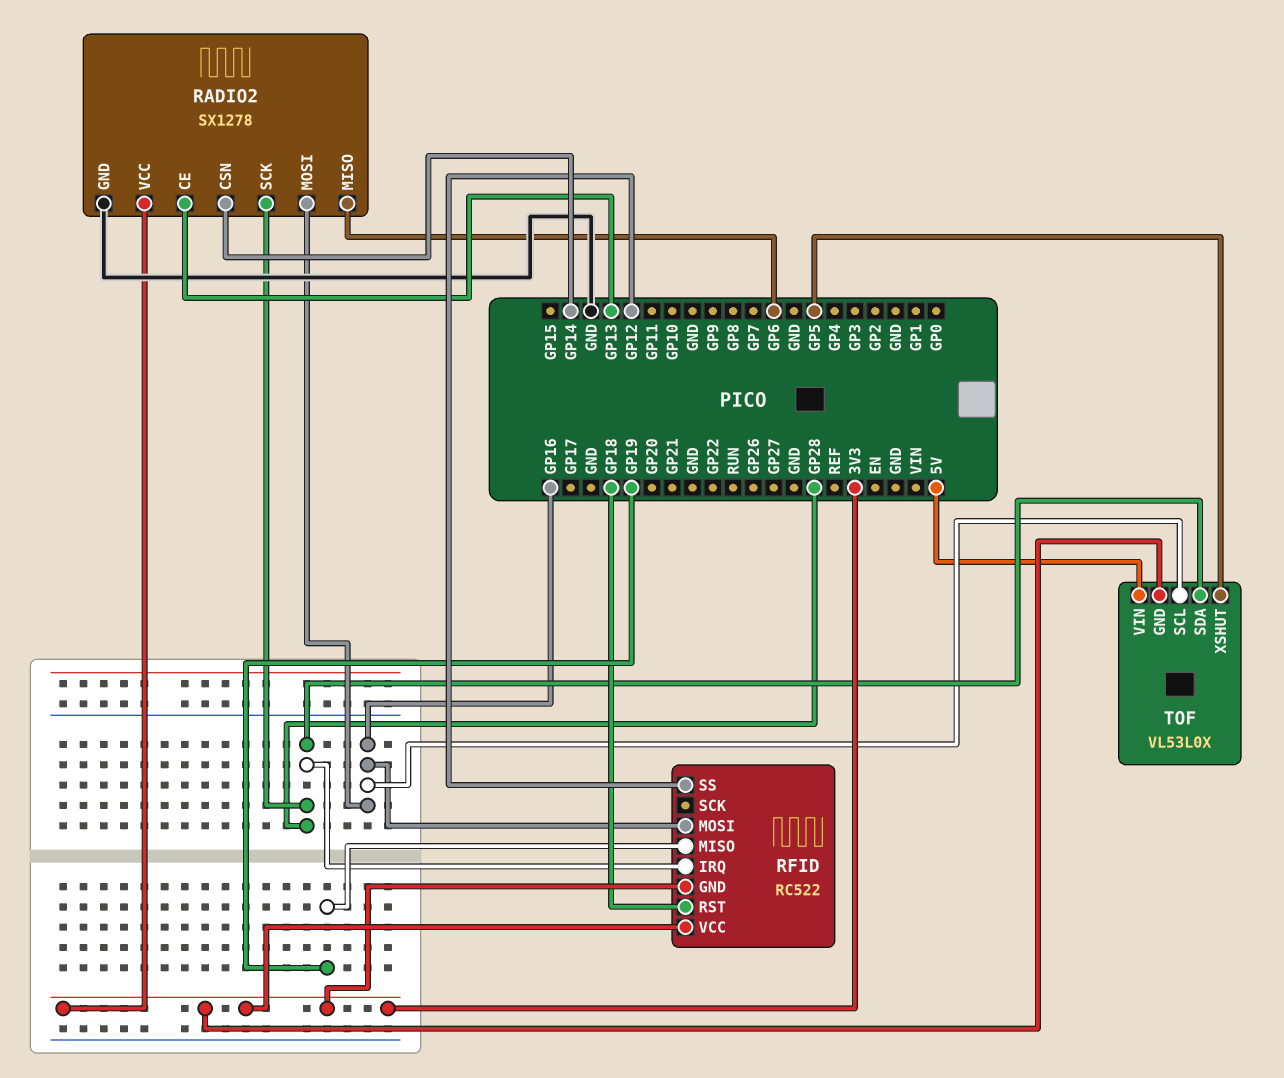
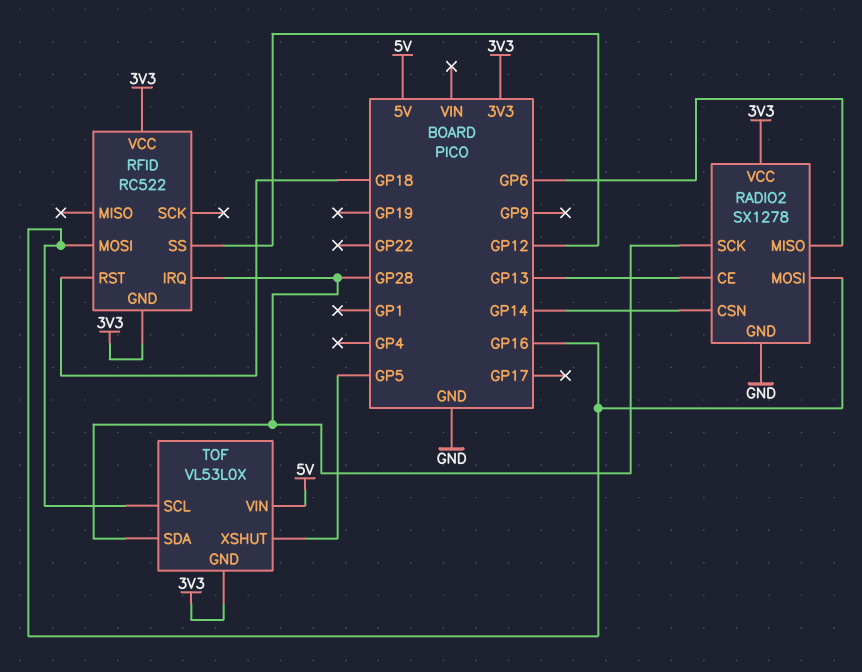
RFID pin MISO: GP19 -> none

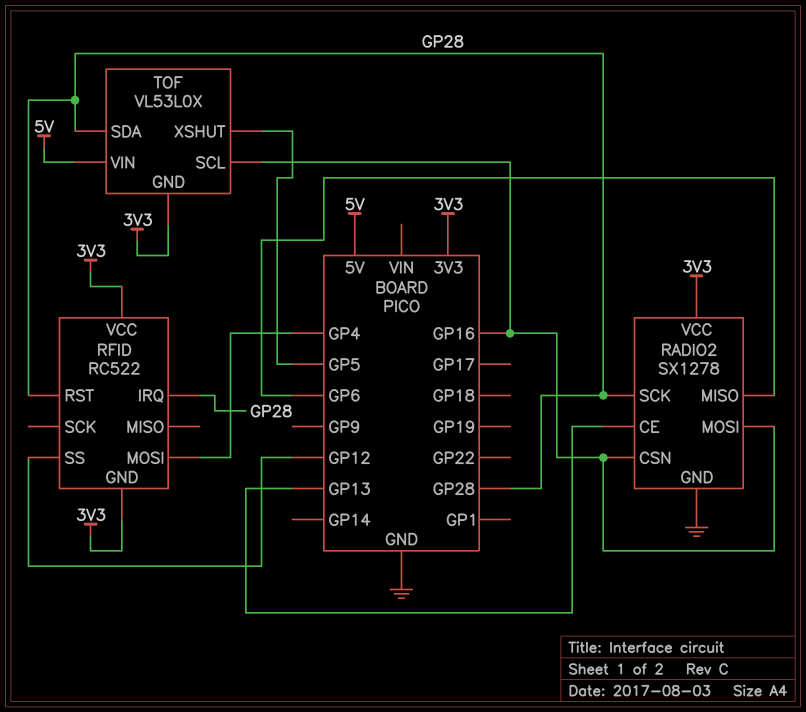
RADIO2 pin CSN: GP14 -> GP16
RFID pin MOSI: GP16 -> GP4
RFID pin RST: GP18 -> GP28

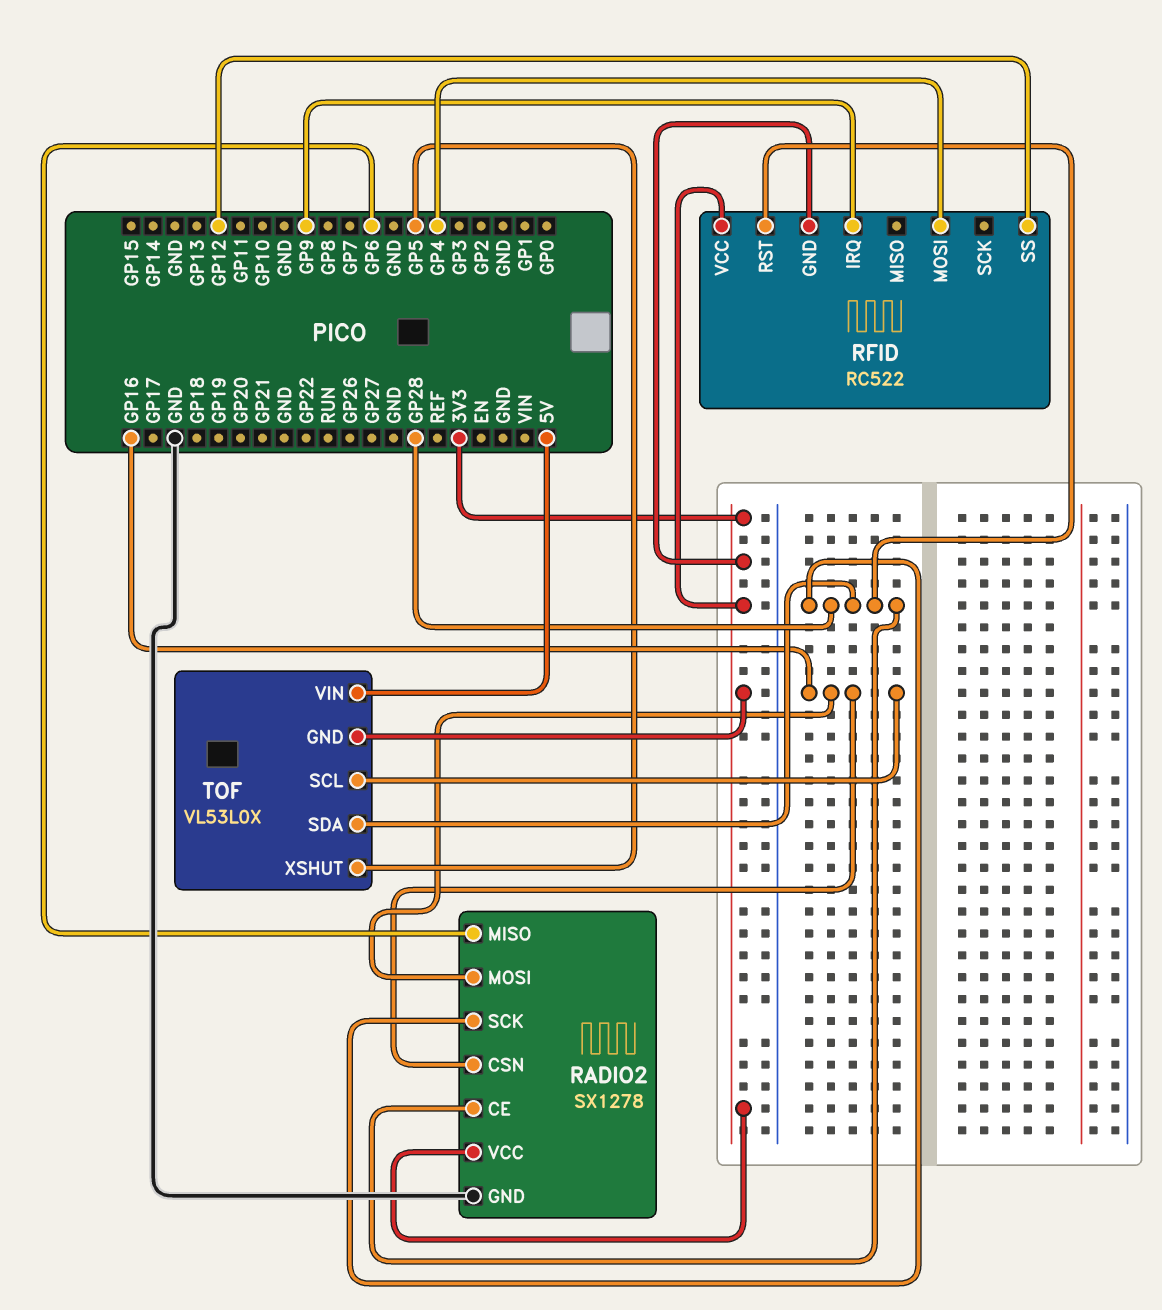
RADIO2 pin CE: GP13 -> GP28
RFID pin IRQ: GP28 -> GP9

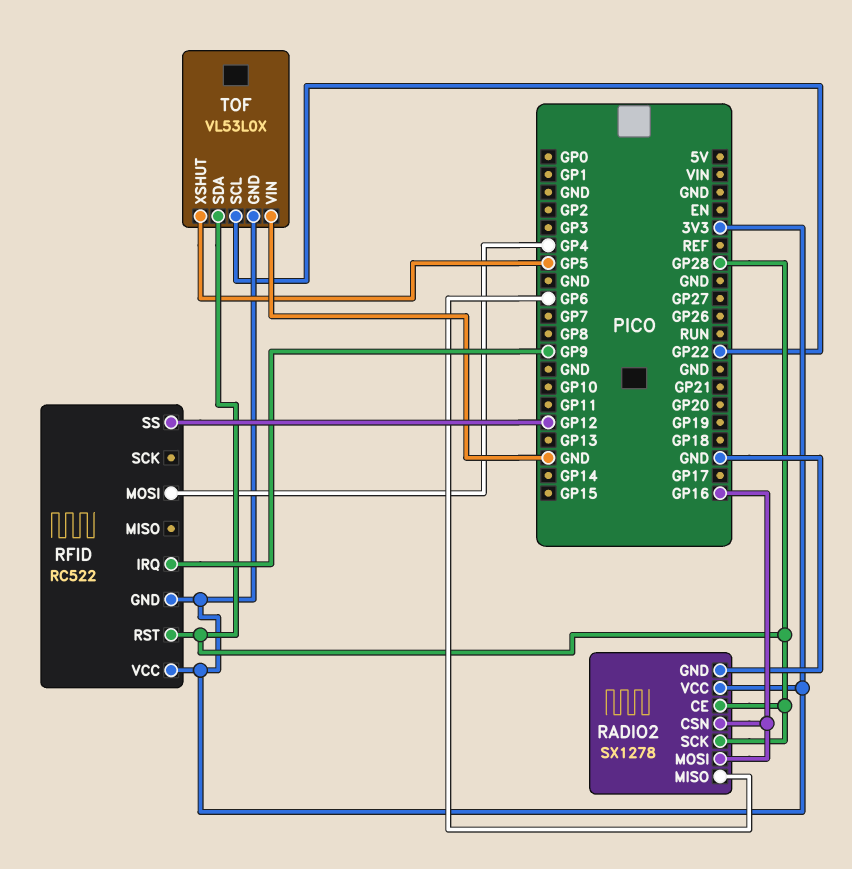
TOF pin SCL: GP16 -> GP22
TOF pin VIN: 5V -> GND

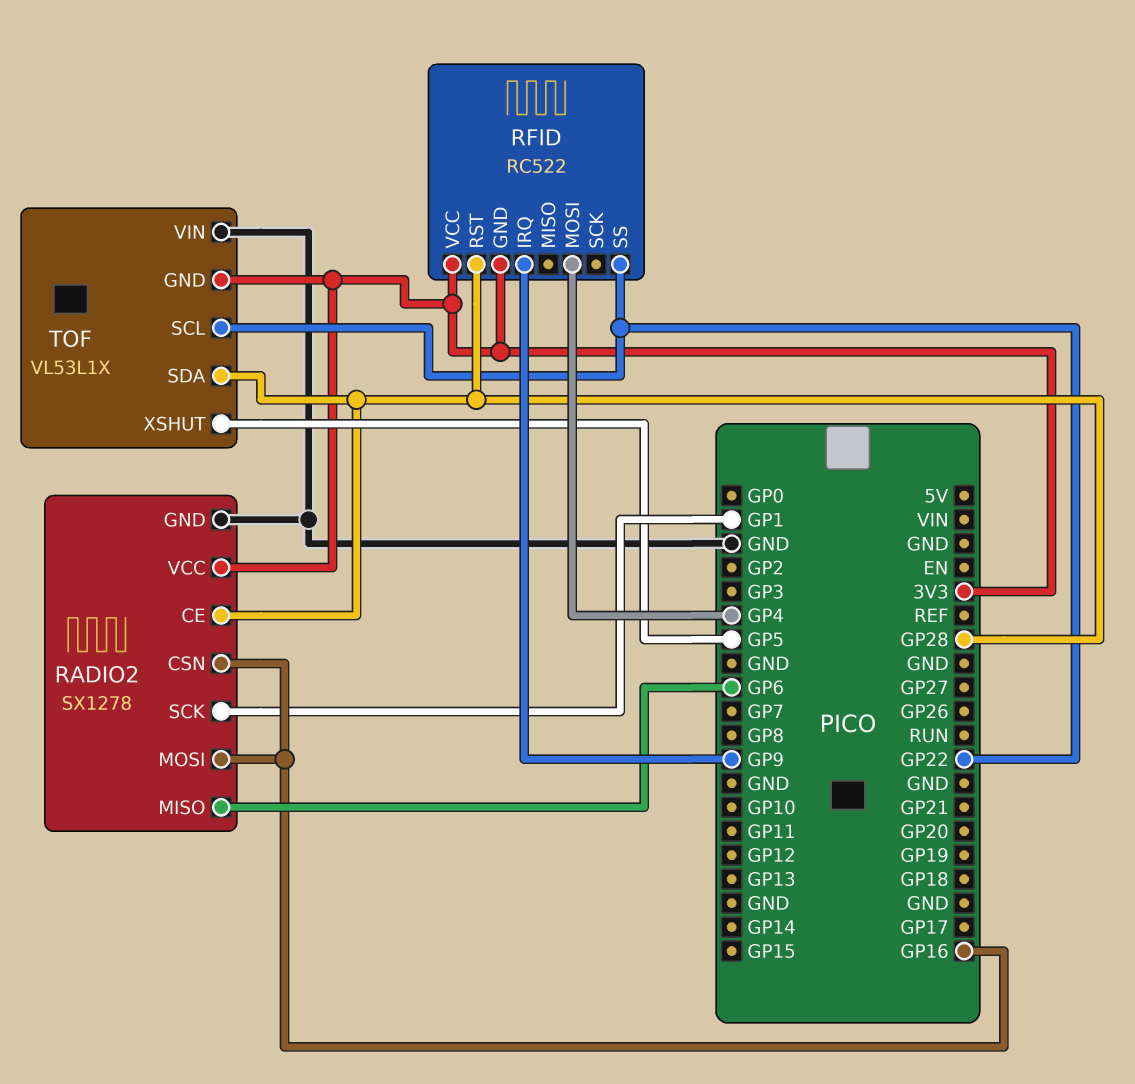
RADIO2 pin SCK: GP28 -> GP1
RFID pin SS: GP12 -> GP22
TOF: VL53L0X -> VL53L1X

